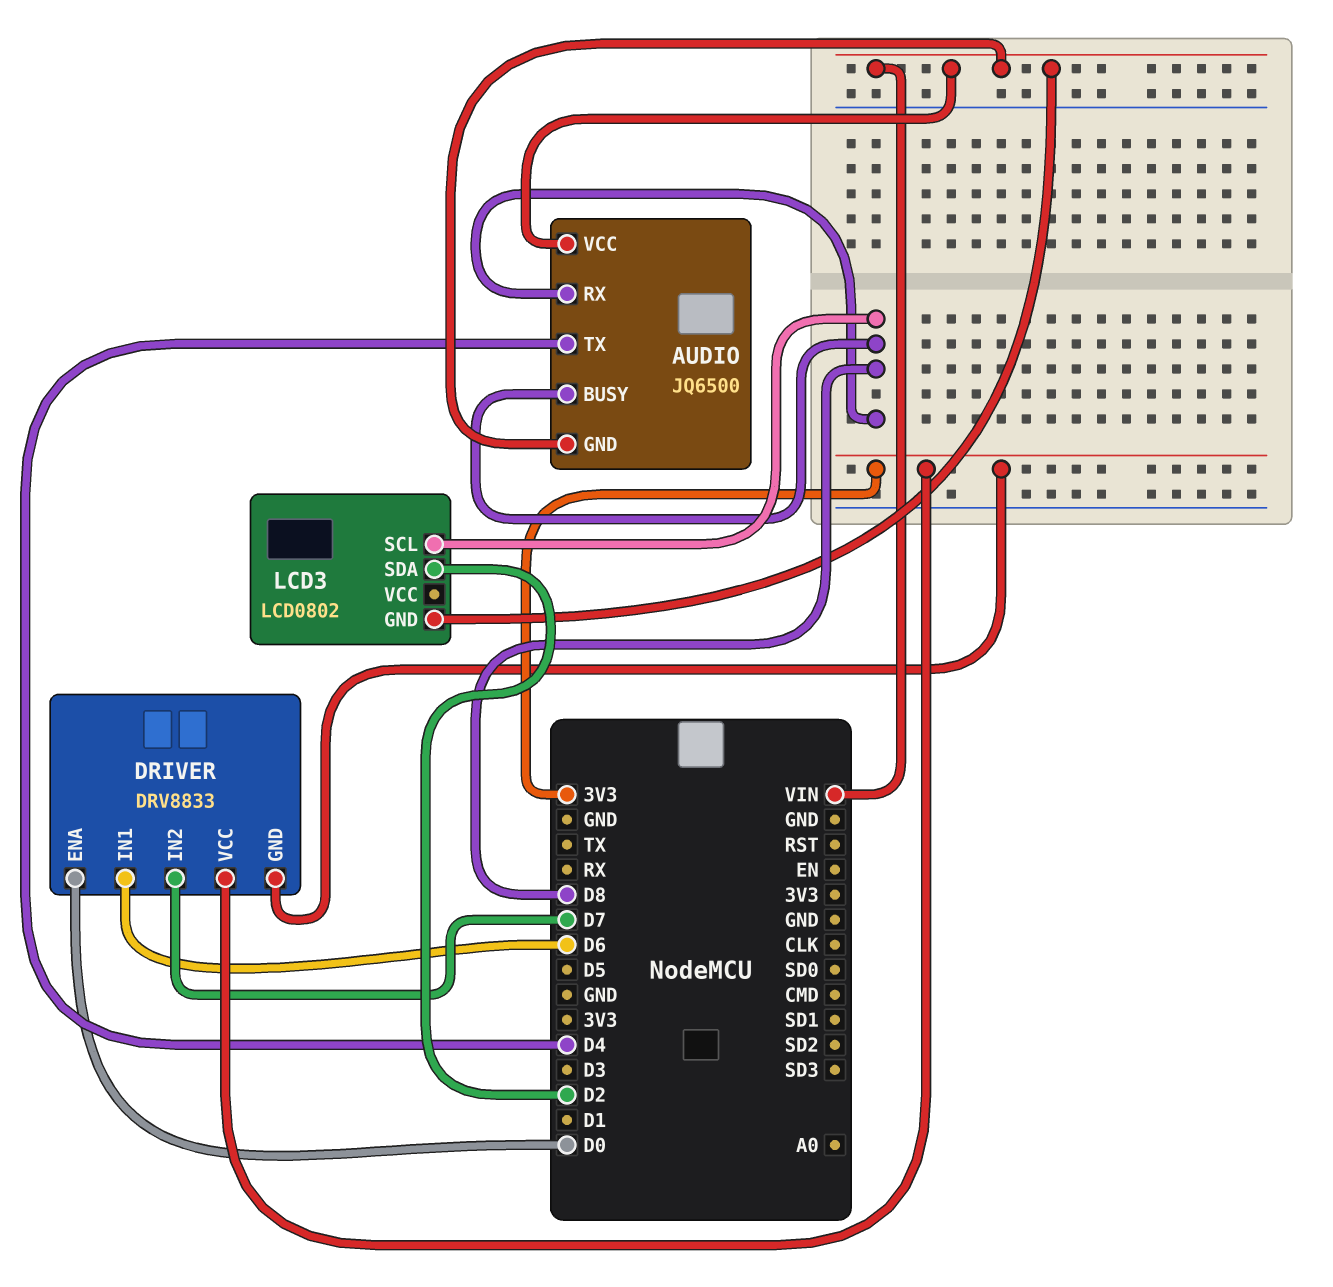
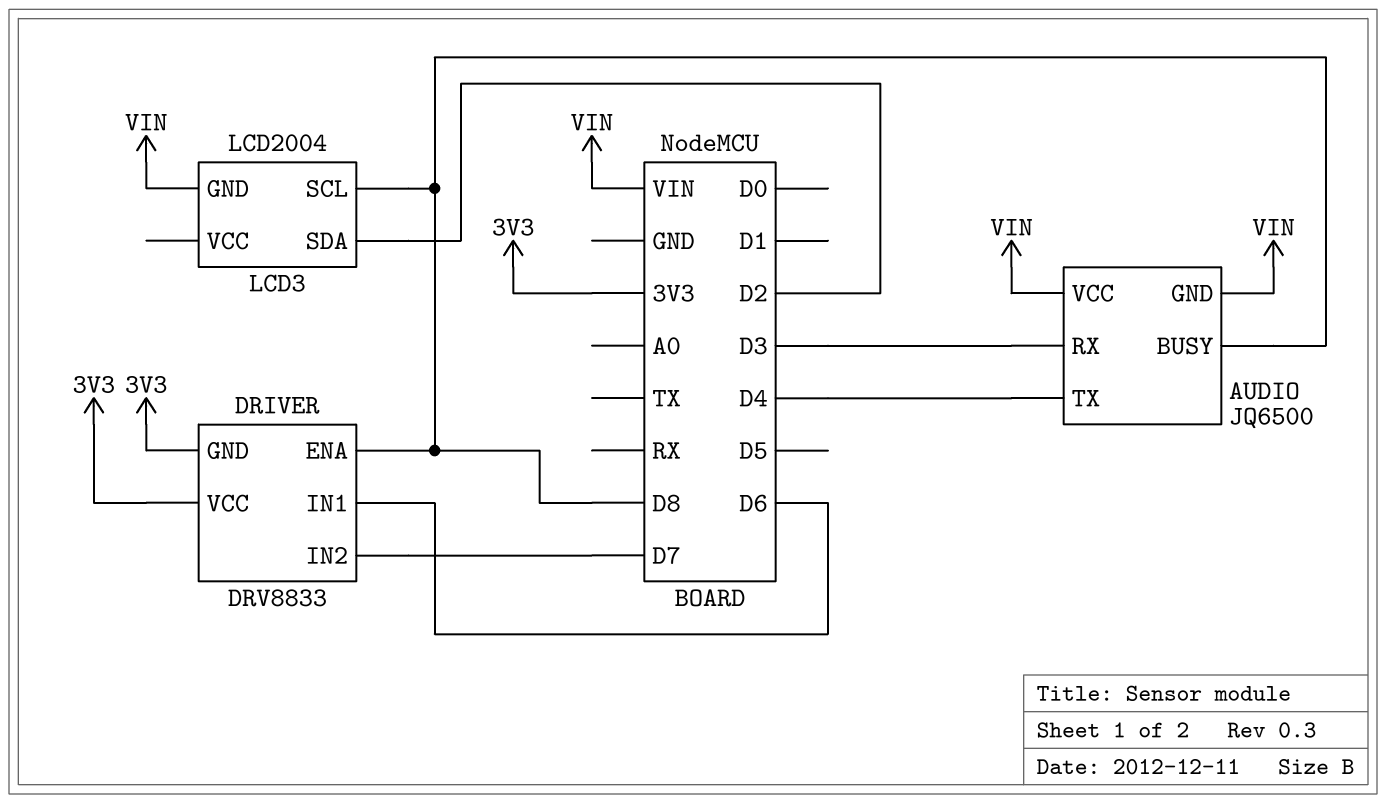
AUDIO pin RX: D8 -> D3
DRIVER pin ENA: D0 -> D8
LCD3: LCD0802 -> LCD2004

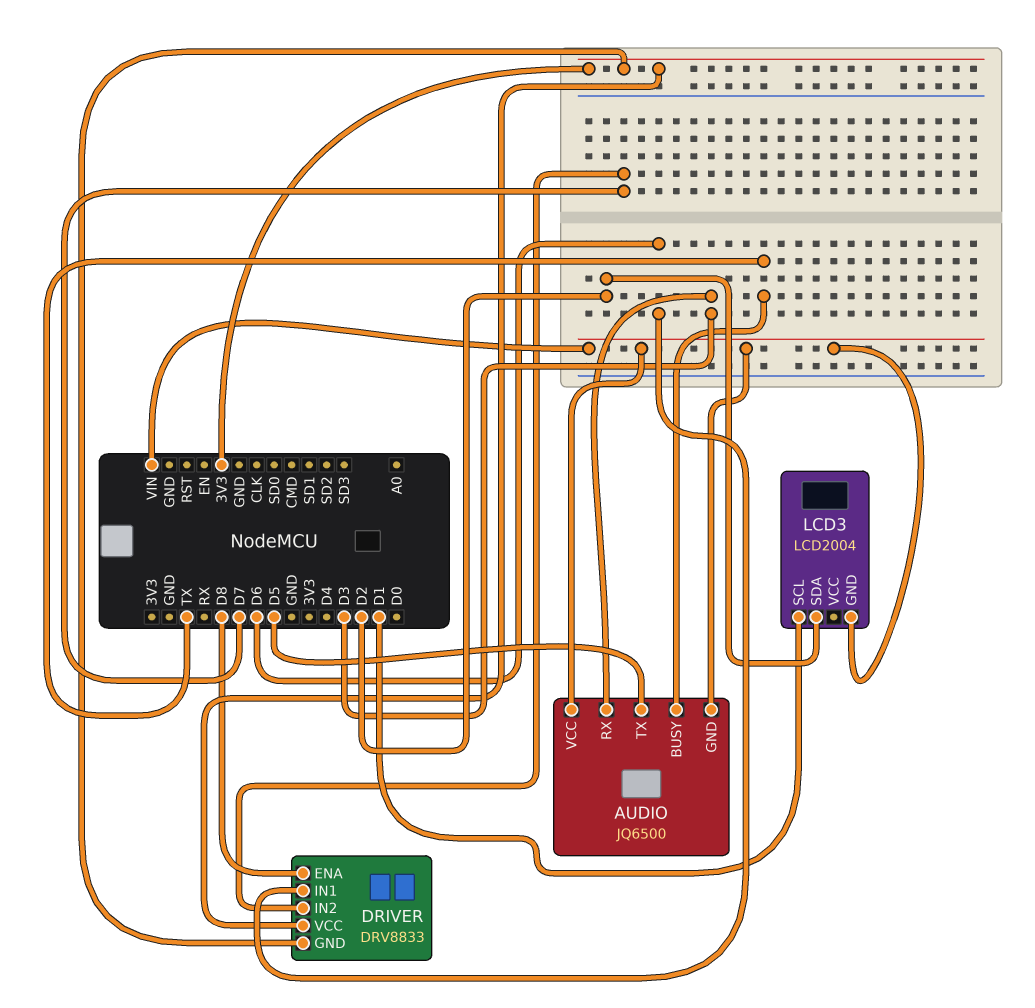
AUDIO pin BUSY: D8 -> TX
AUDIO pin TX: D4 -> D5
LCD3 pin SCL: D8 -> D1

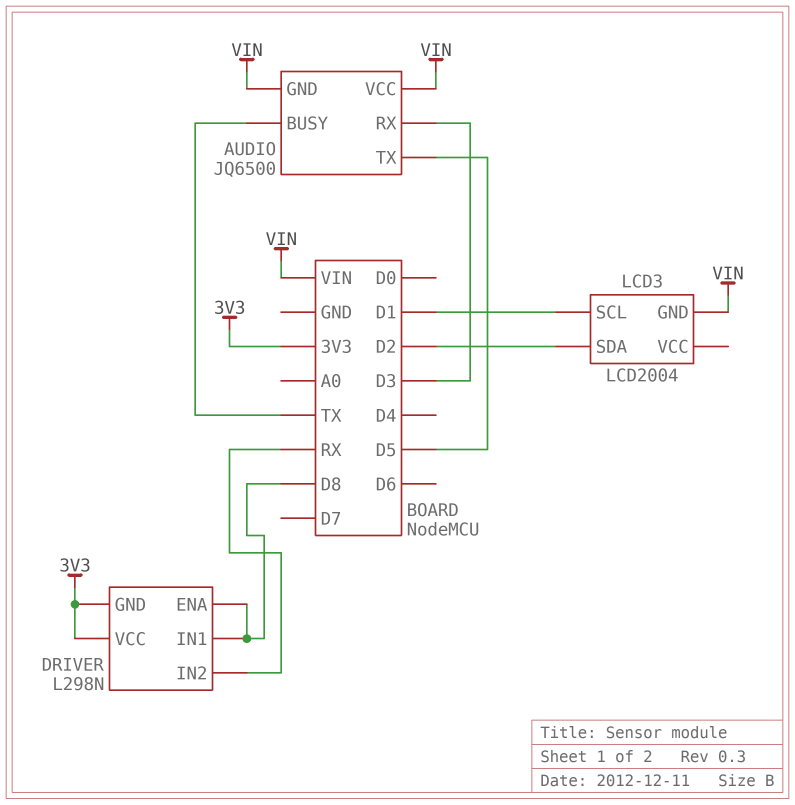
DRIVER: DRV8833 -> L298N
DRIVER pin IN1: D6 -> D8
DRIVER pin IN2: D7 -> RX

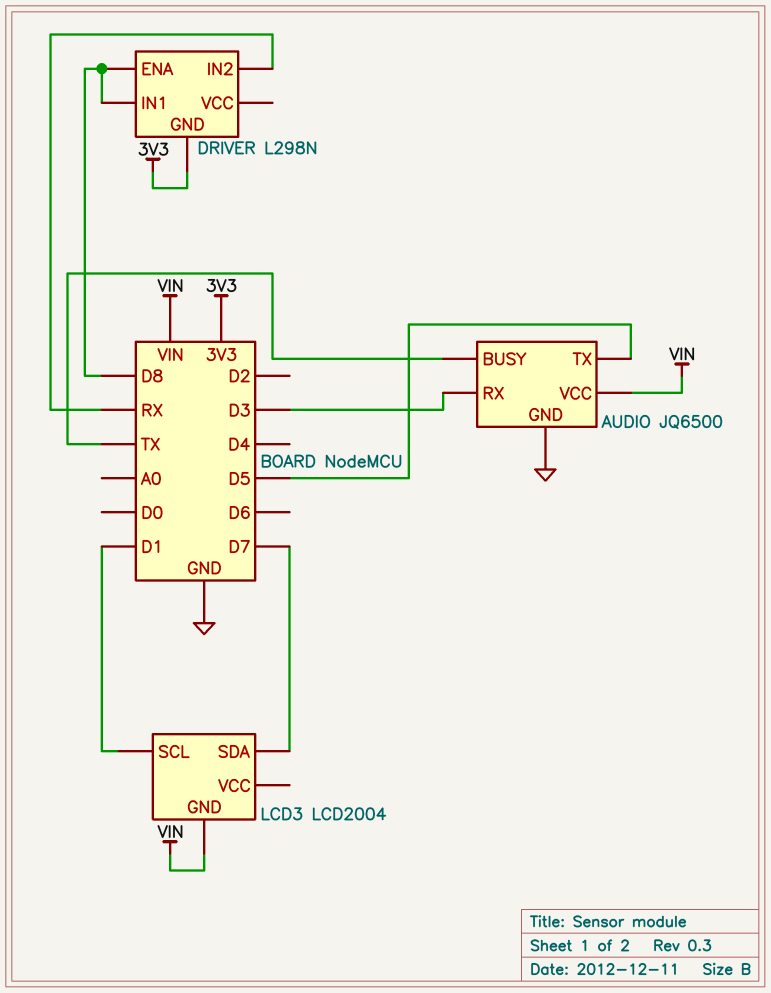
AUDIO pin GND: VIN -> GND
DRIVER pin VCC: 3V3 -> none
LCD3 pin SDA: D2 -> D7

